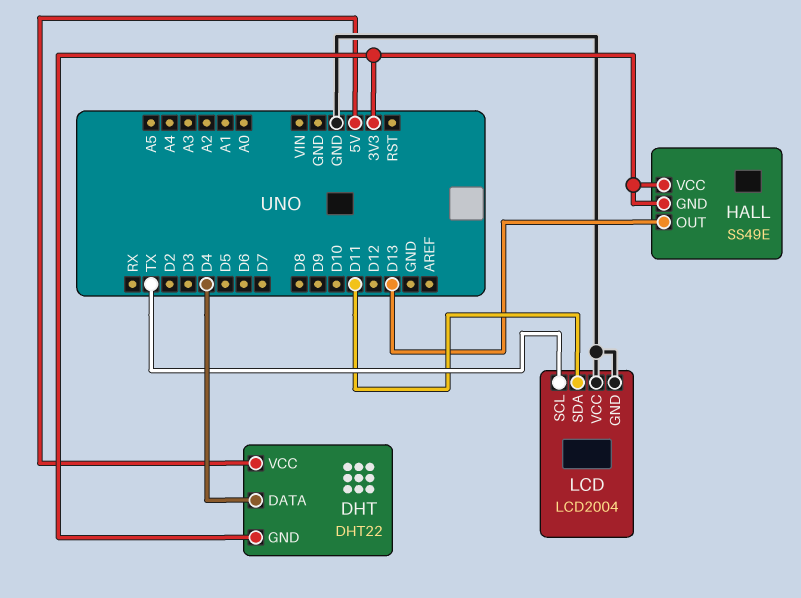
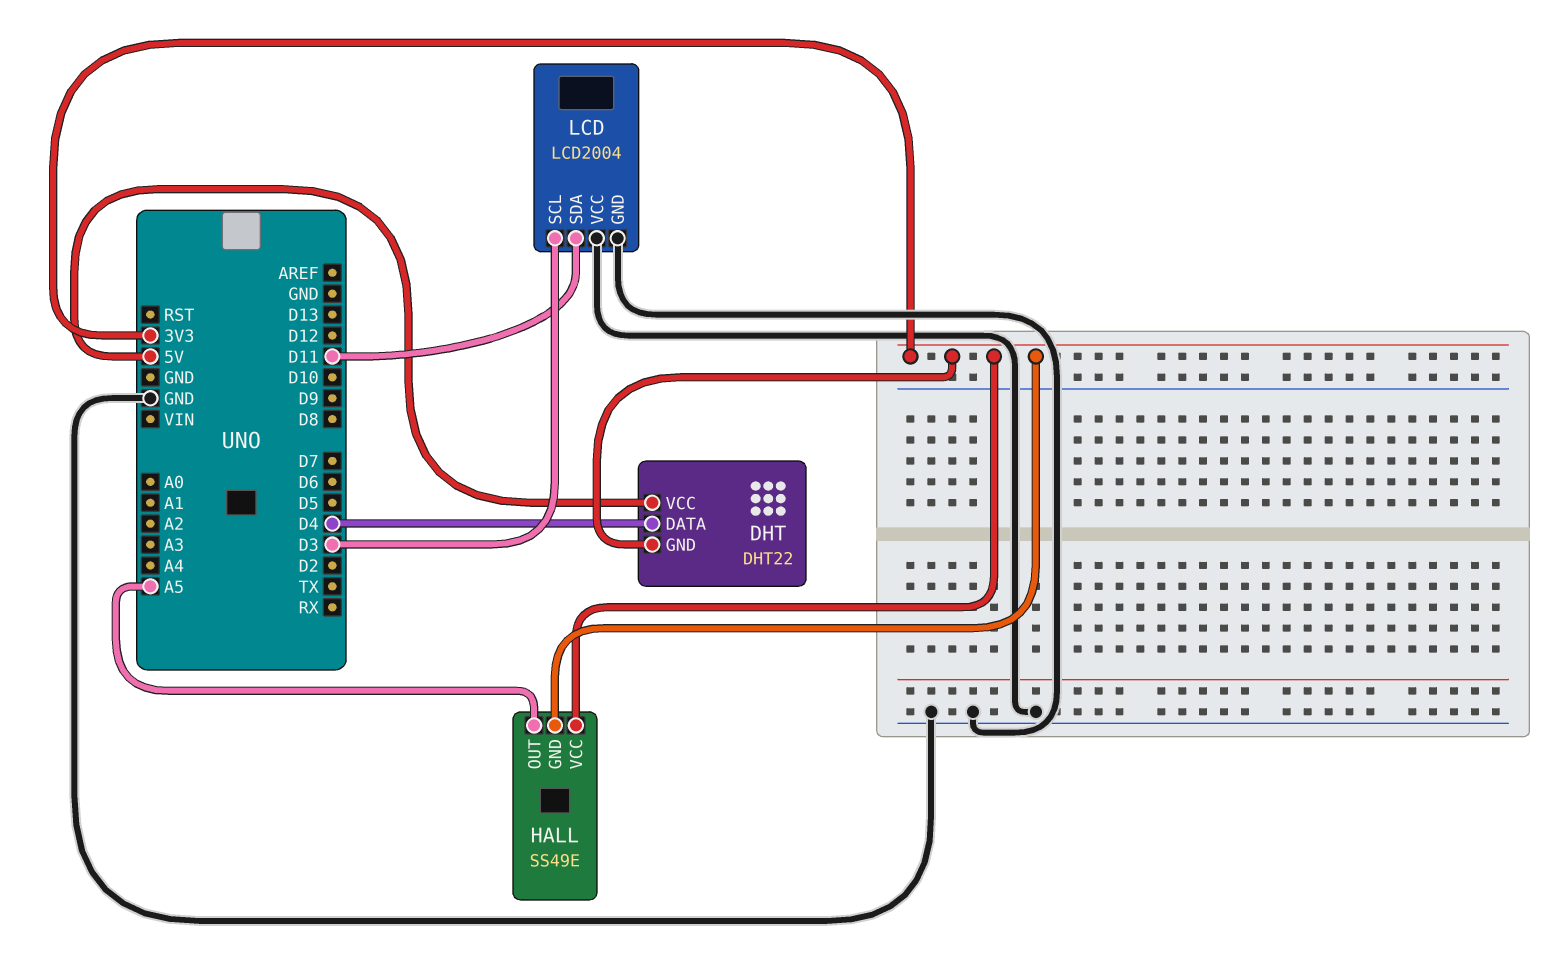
HALL pin OUT: D13 -> A5
LCD pin SCL: TX -> D3

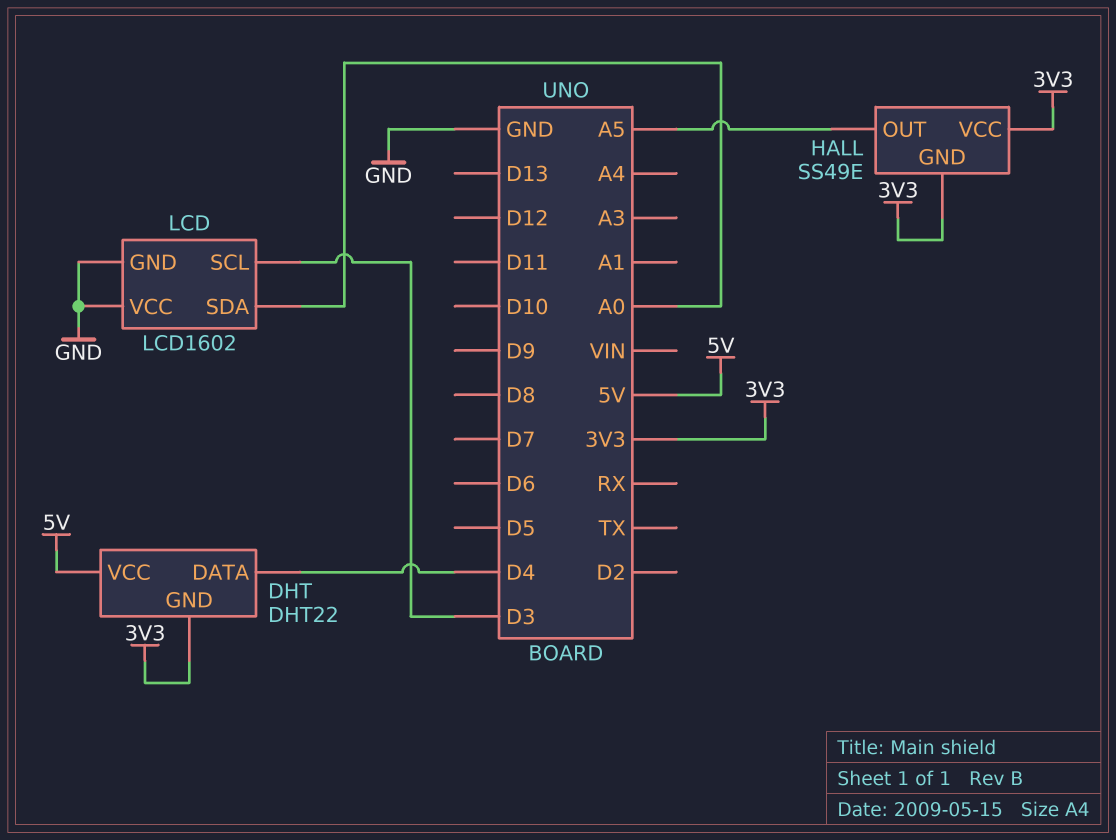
LCD: LCD2004 -> LCD1602
LCD pin SDA: D11 -> A0

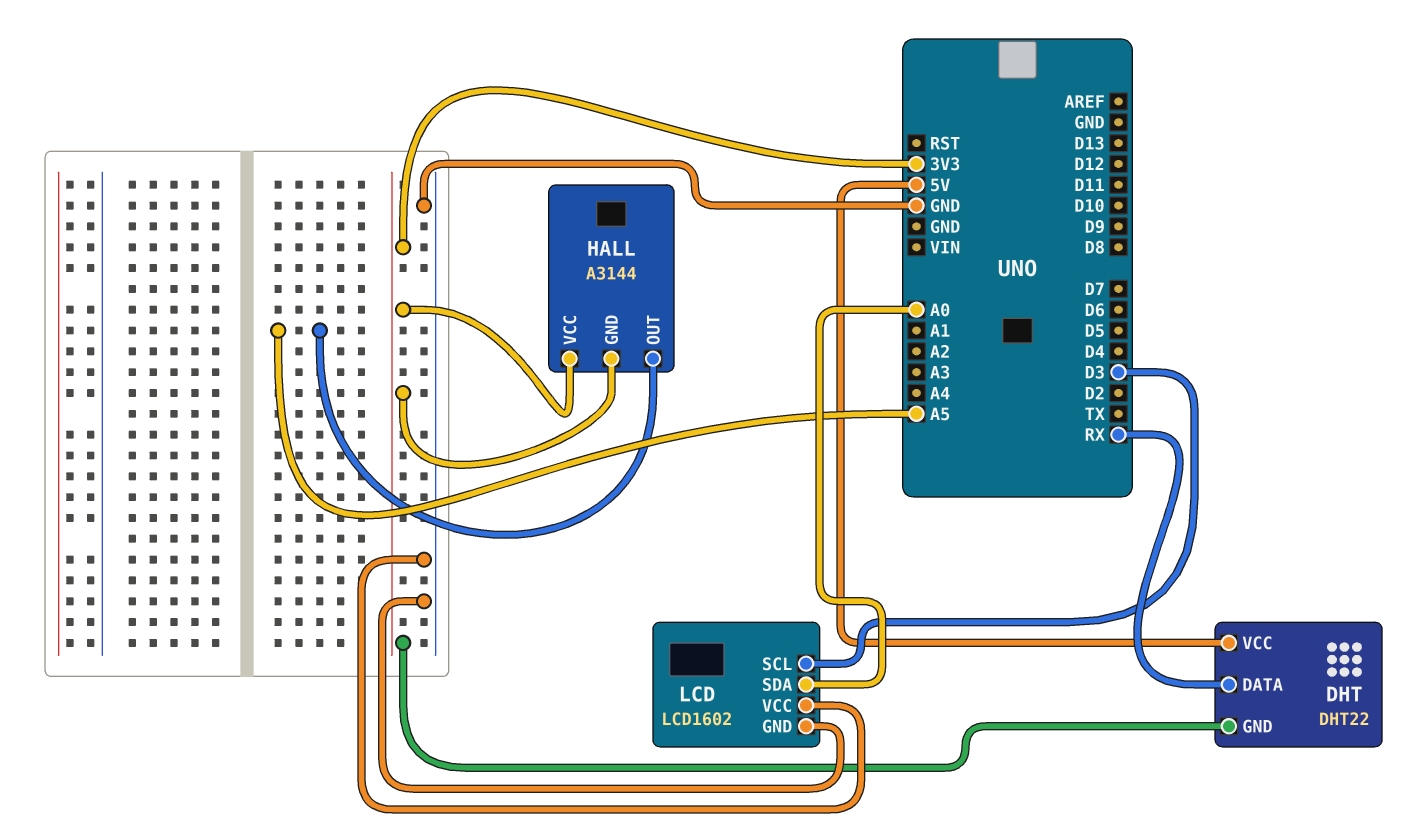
DHT pin DATA: D4 -> RX
HALL: SS49E -> A3144

